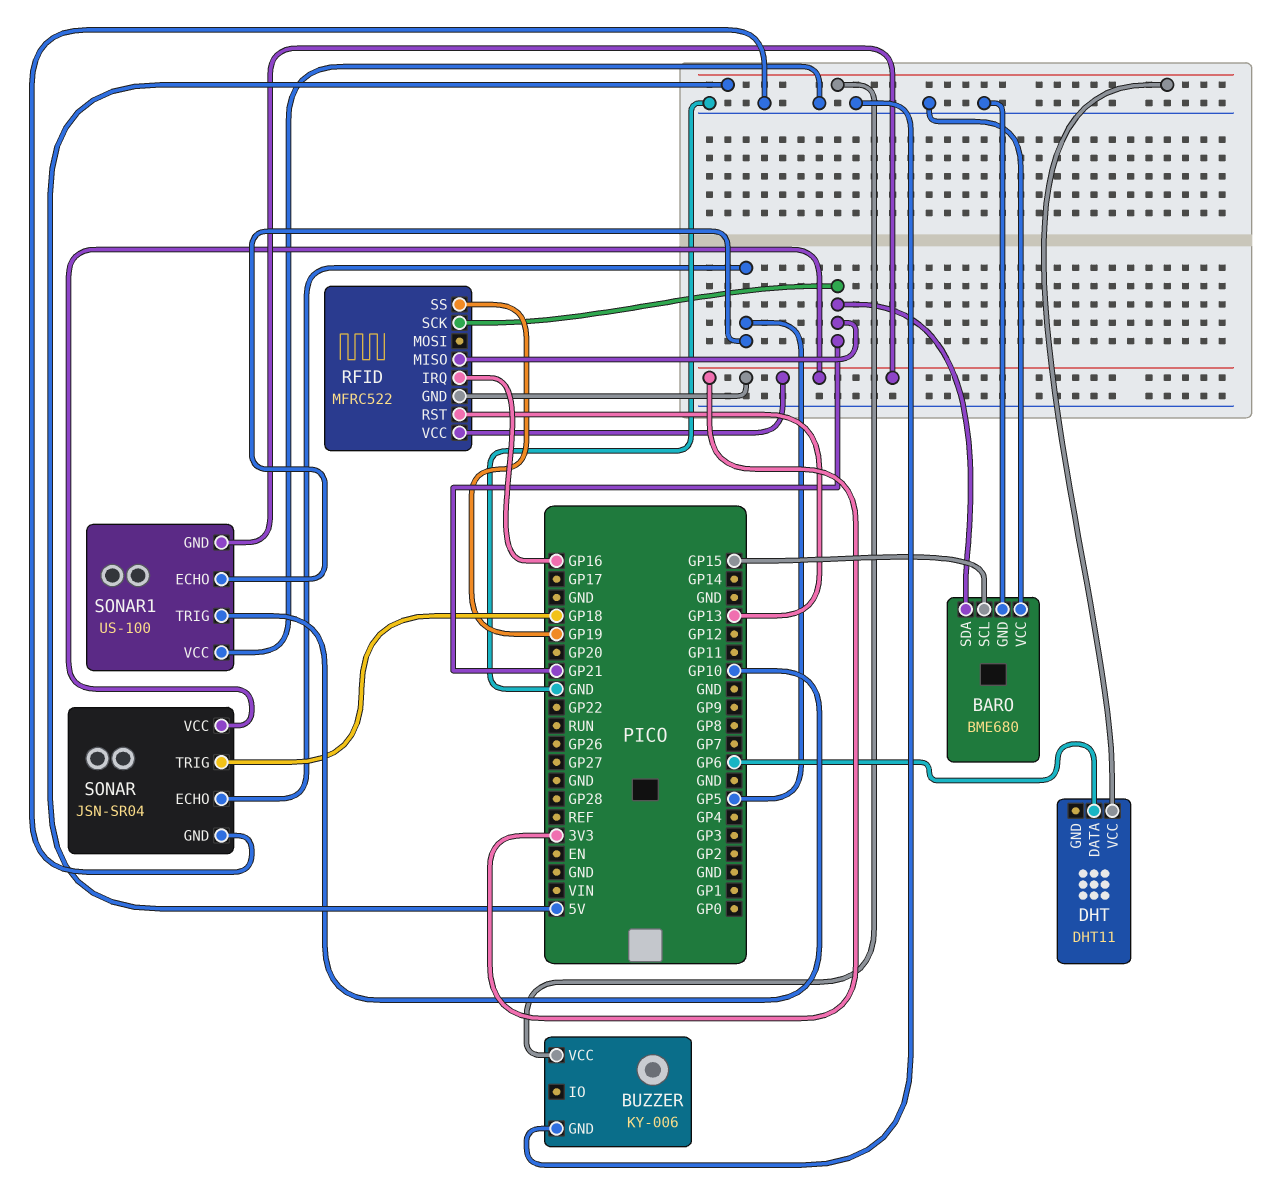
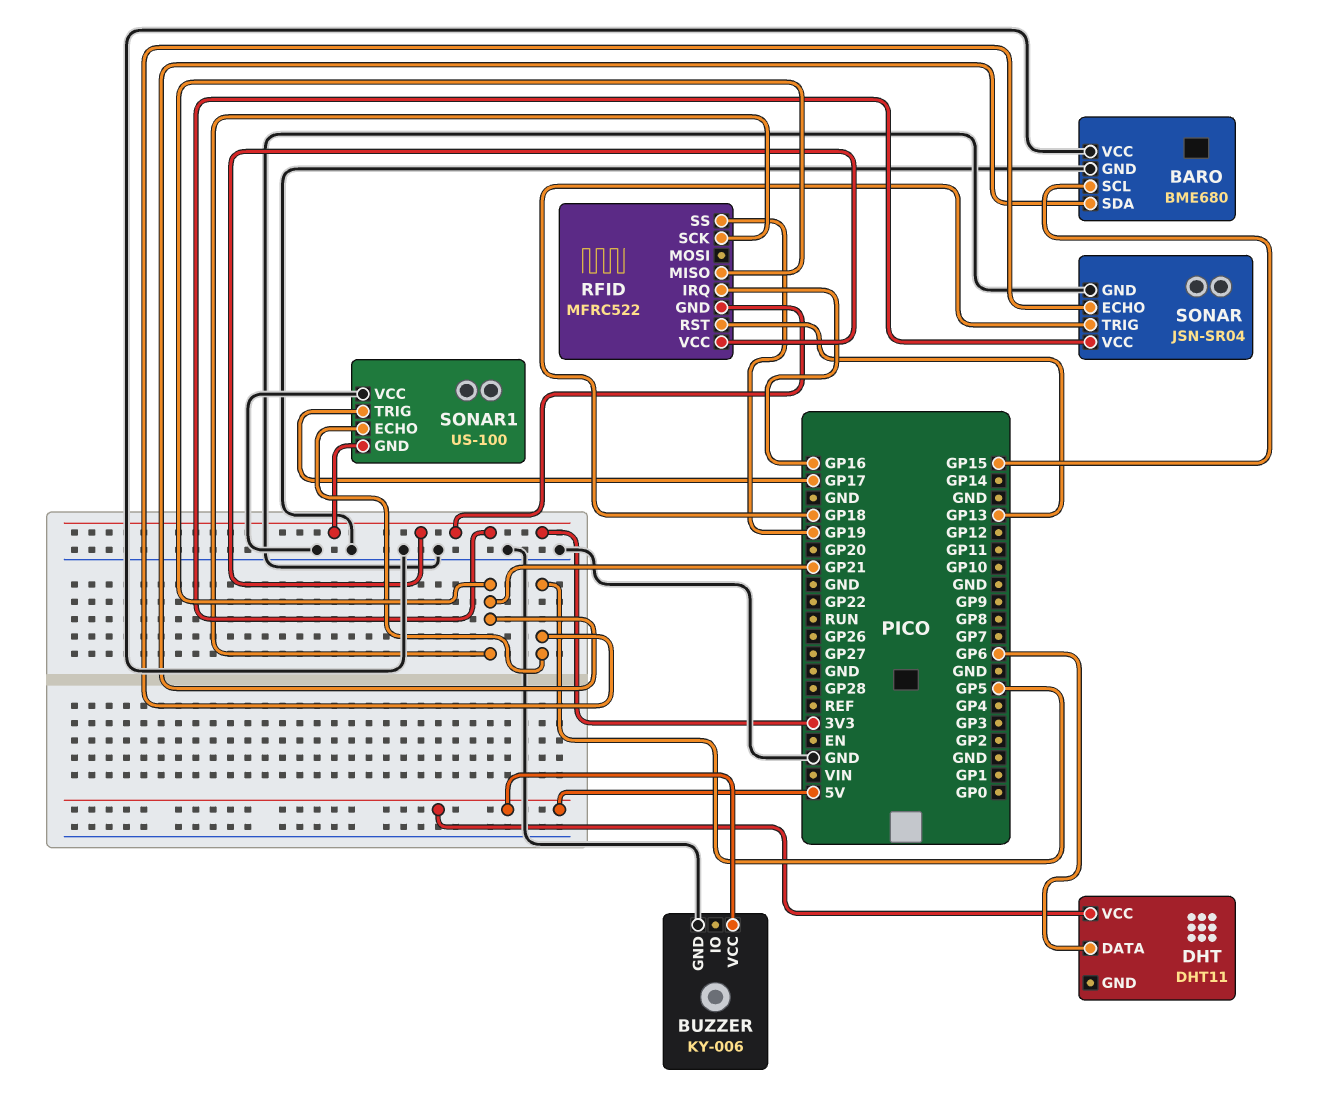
SONAR1 pin TRIG: GP10 -> GP17

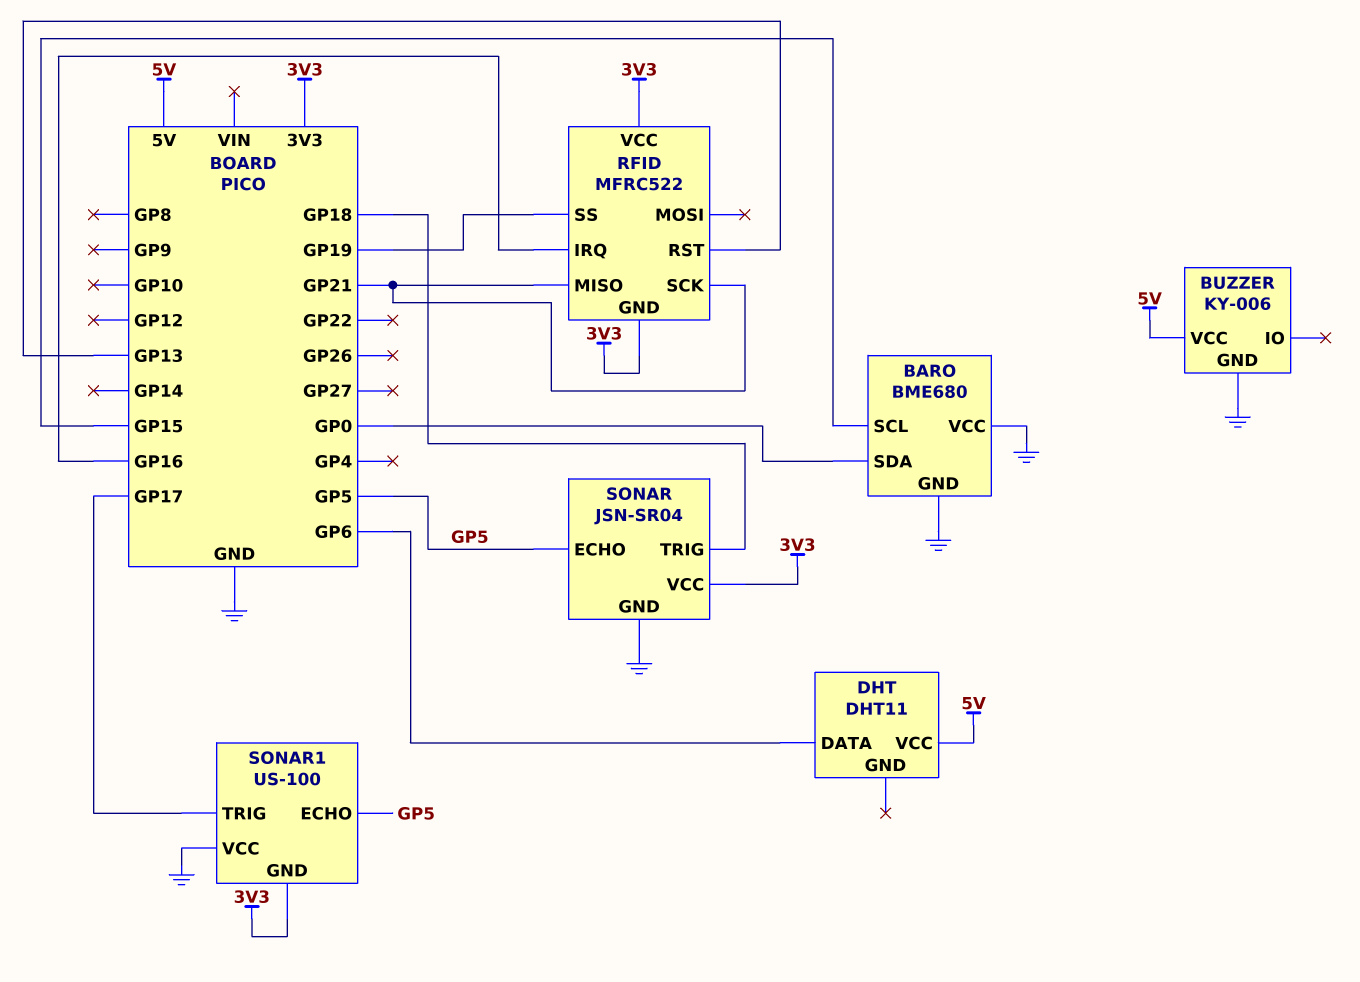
BARO pin SDA: GP21 -> GP0

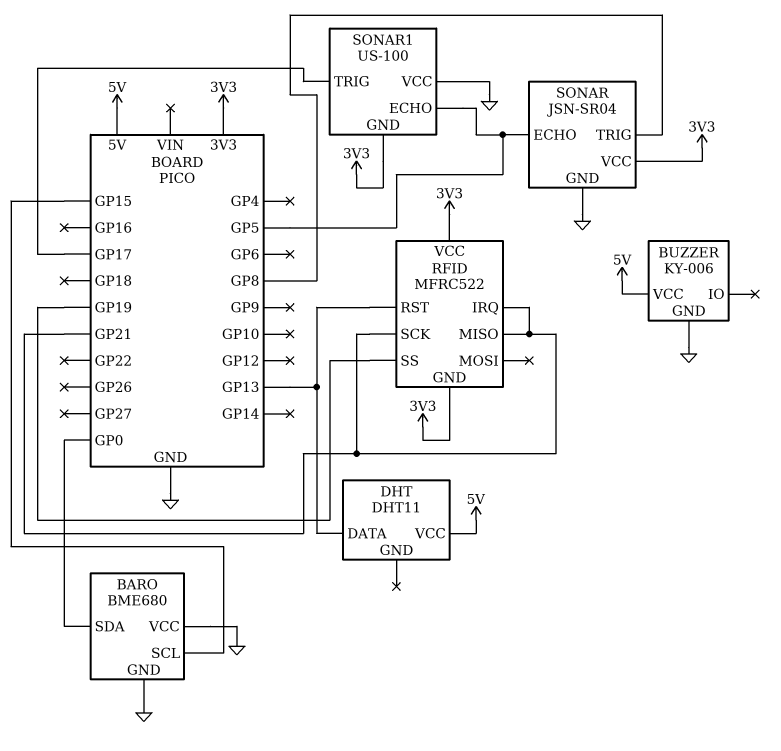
DHT pin DATA: GP6 -> GP13
RFID pin IRQ: GP16 -> GP21
SONAR pin TRIG: GP18 -> GP8

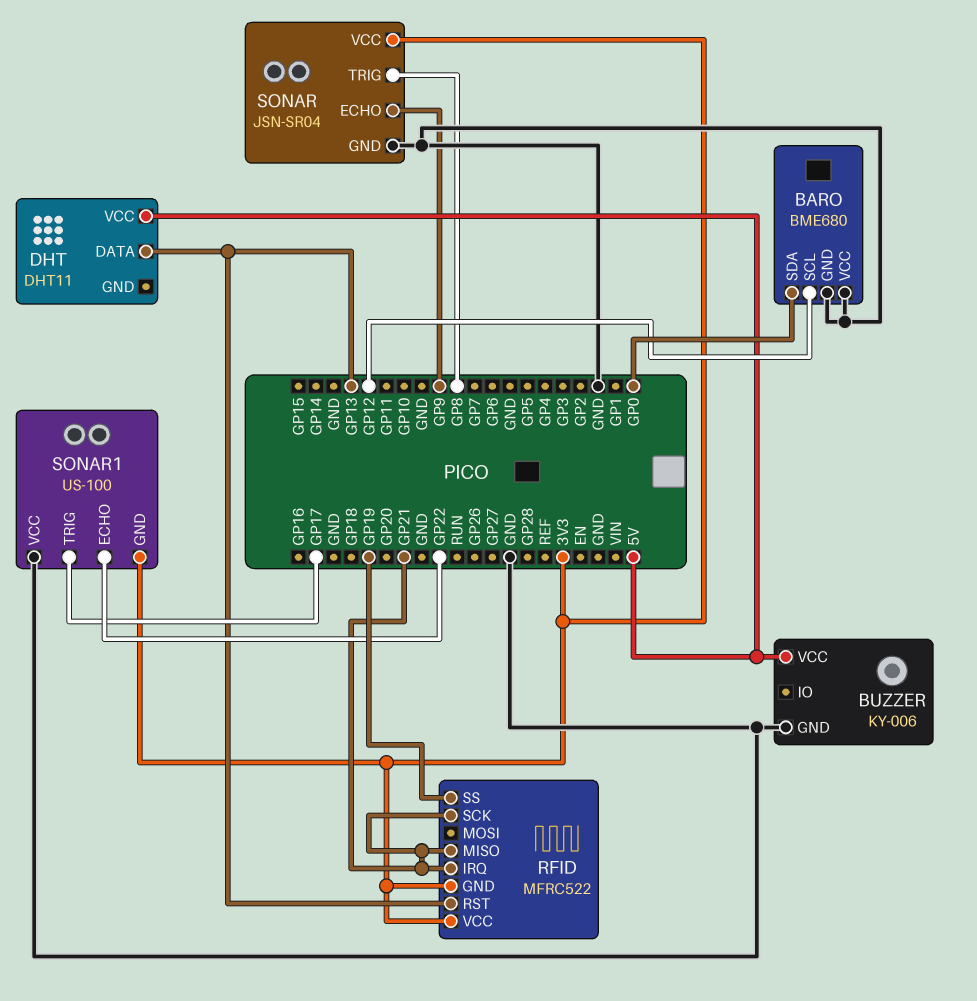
BARO pin SCL: GP15 -> GP12
SONAR pin ECHO: GP5 -> GP9
SONAR1 pin ECHO: GP5 -> GP22

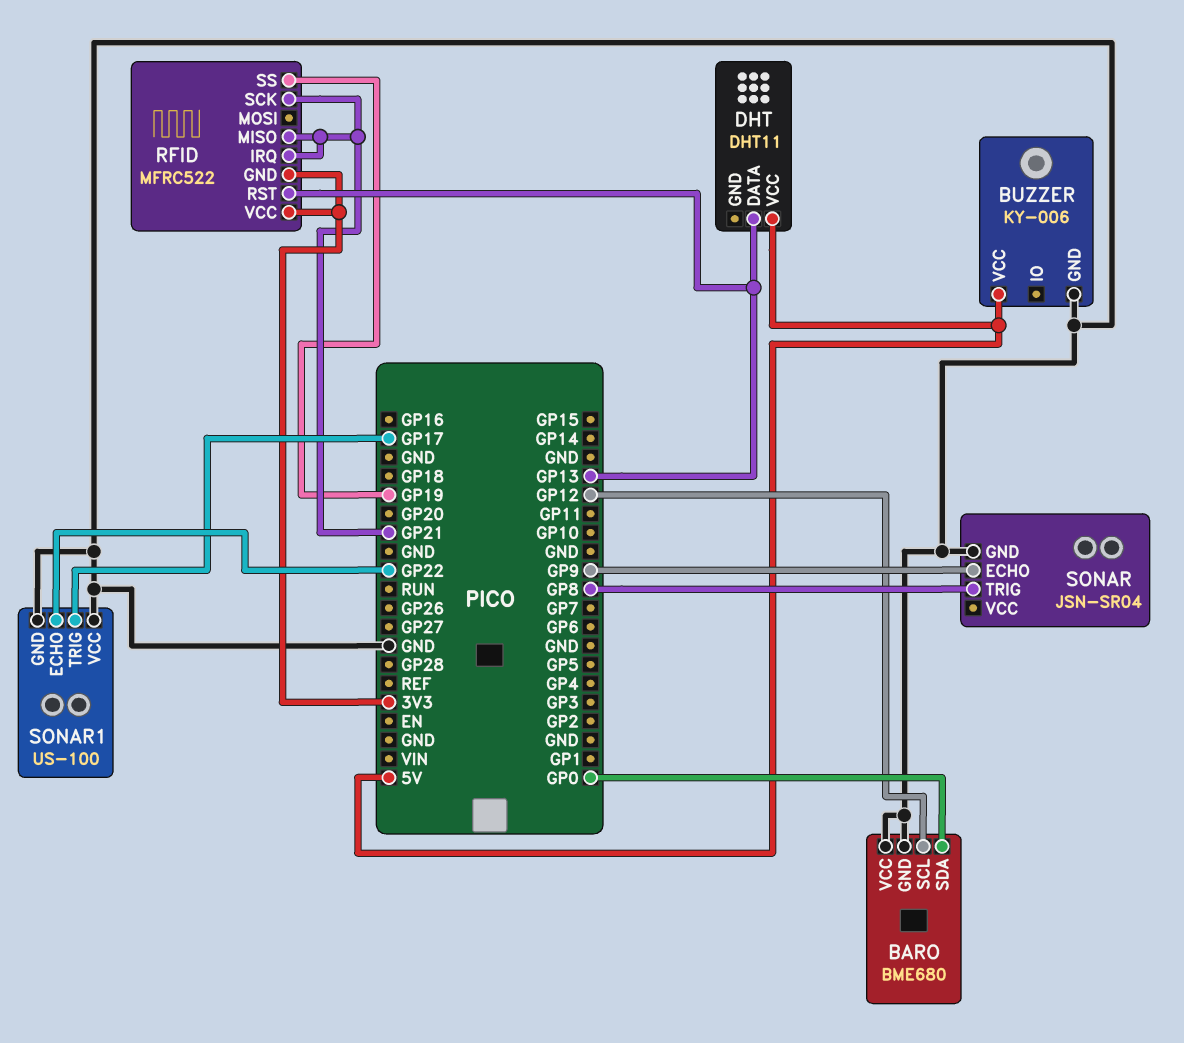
SONAR pin VCC: 3V3 -> none
SONAR1 pin GND: 3V3 -> GND

